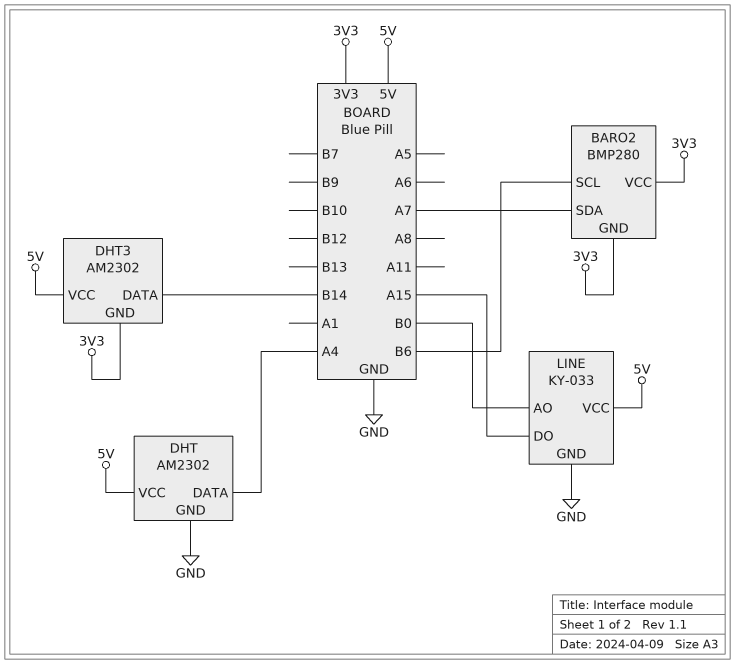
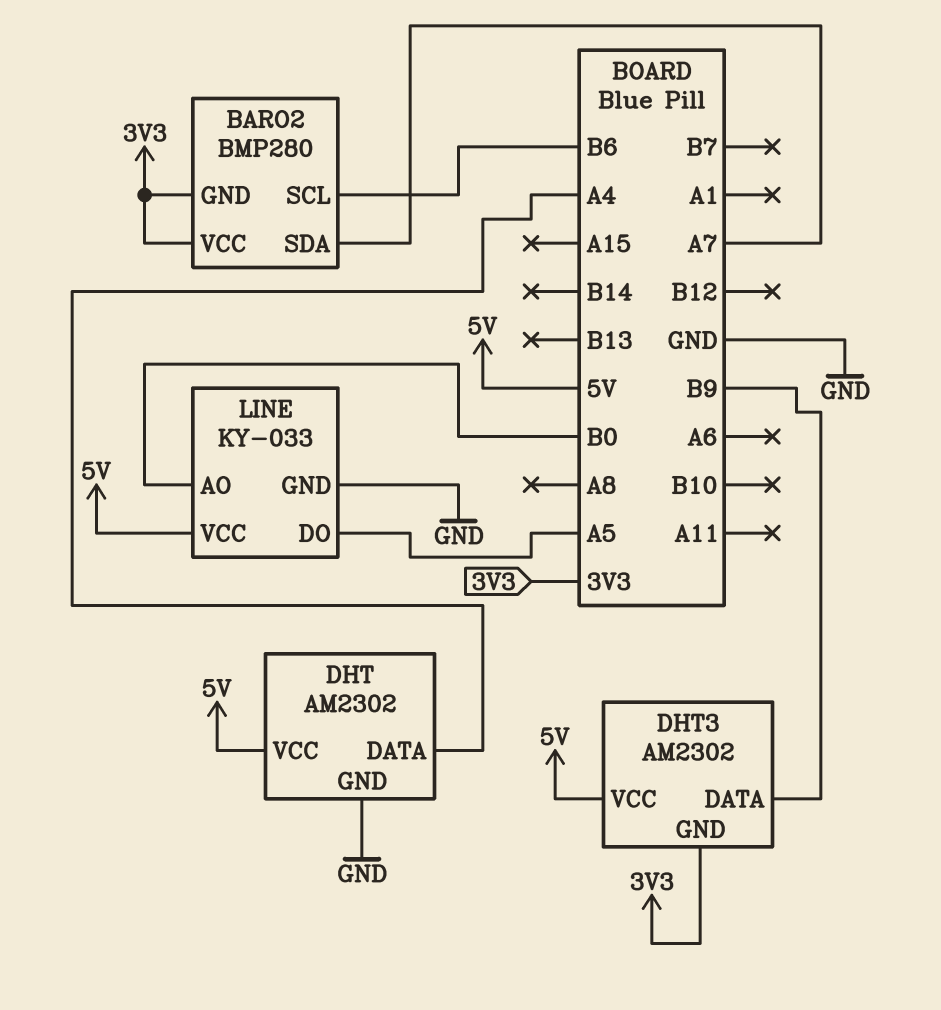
DHT3 pin DATA: B14 -> B9
LINE pin DO: A15 -> A5

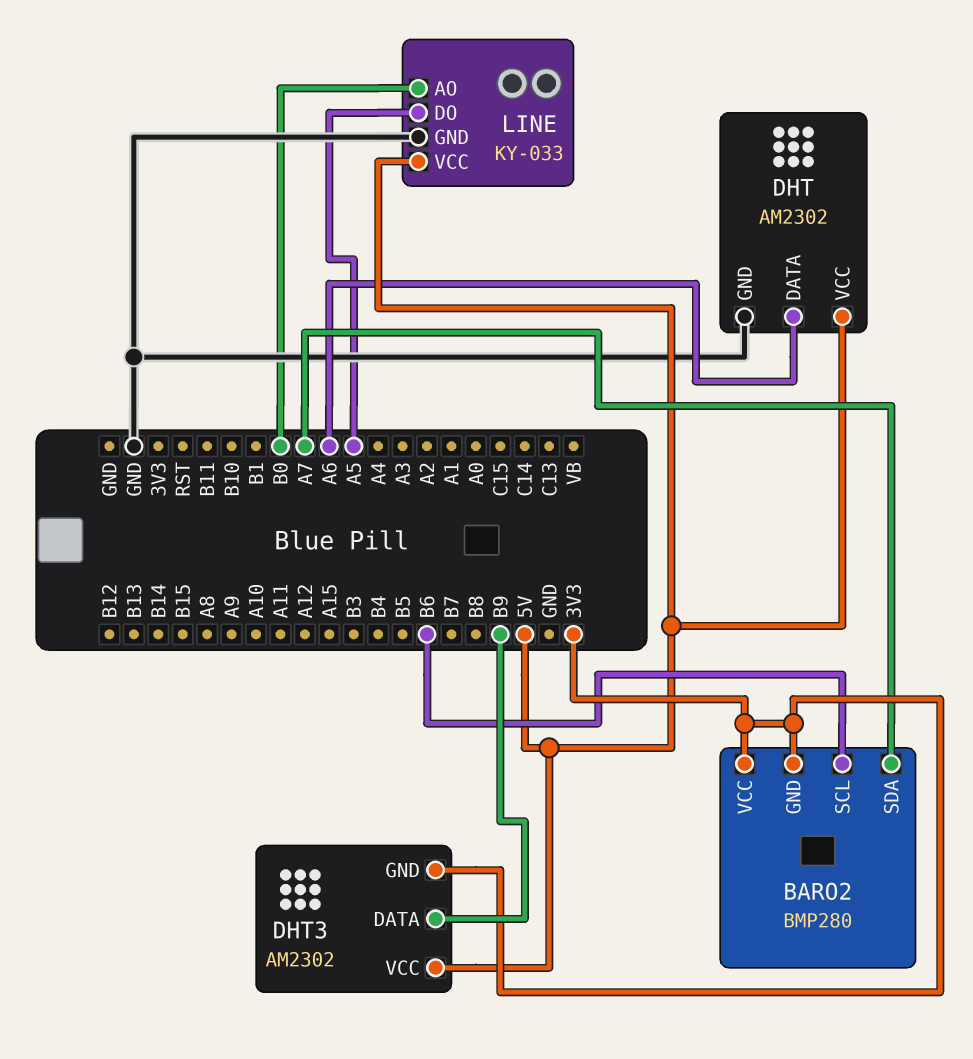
DHT pin DATA: A4 -> A6

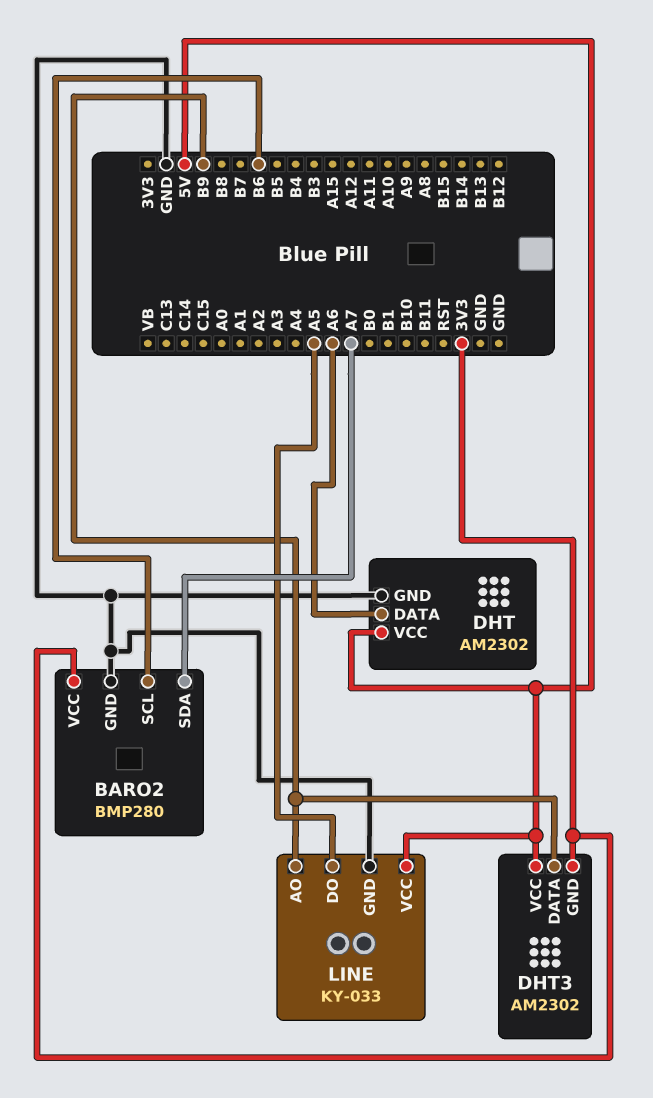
BARO2 pin GND: 3V3 -> GND
LINE pin AO: B0 -> B9

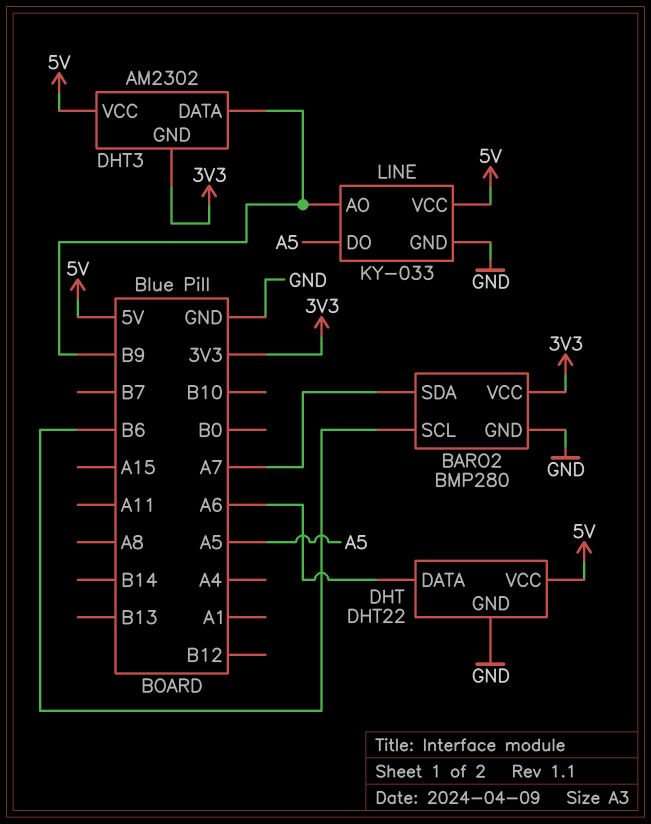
DHT: AM2302 -> DHT22

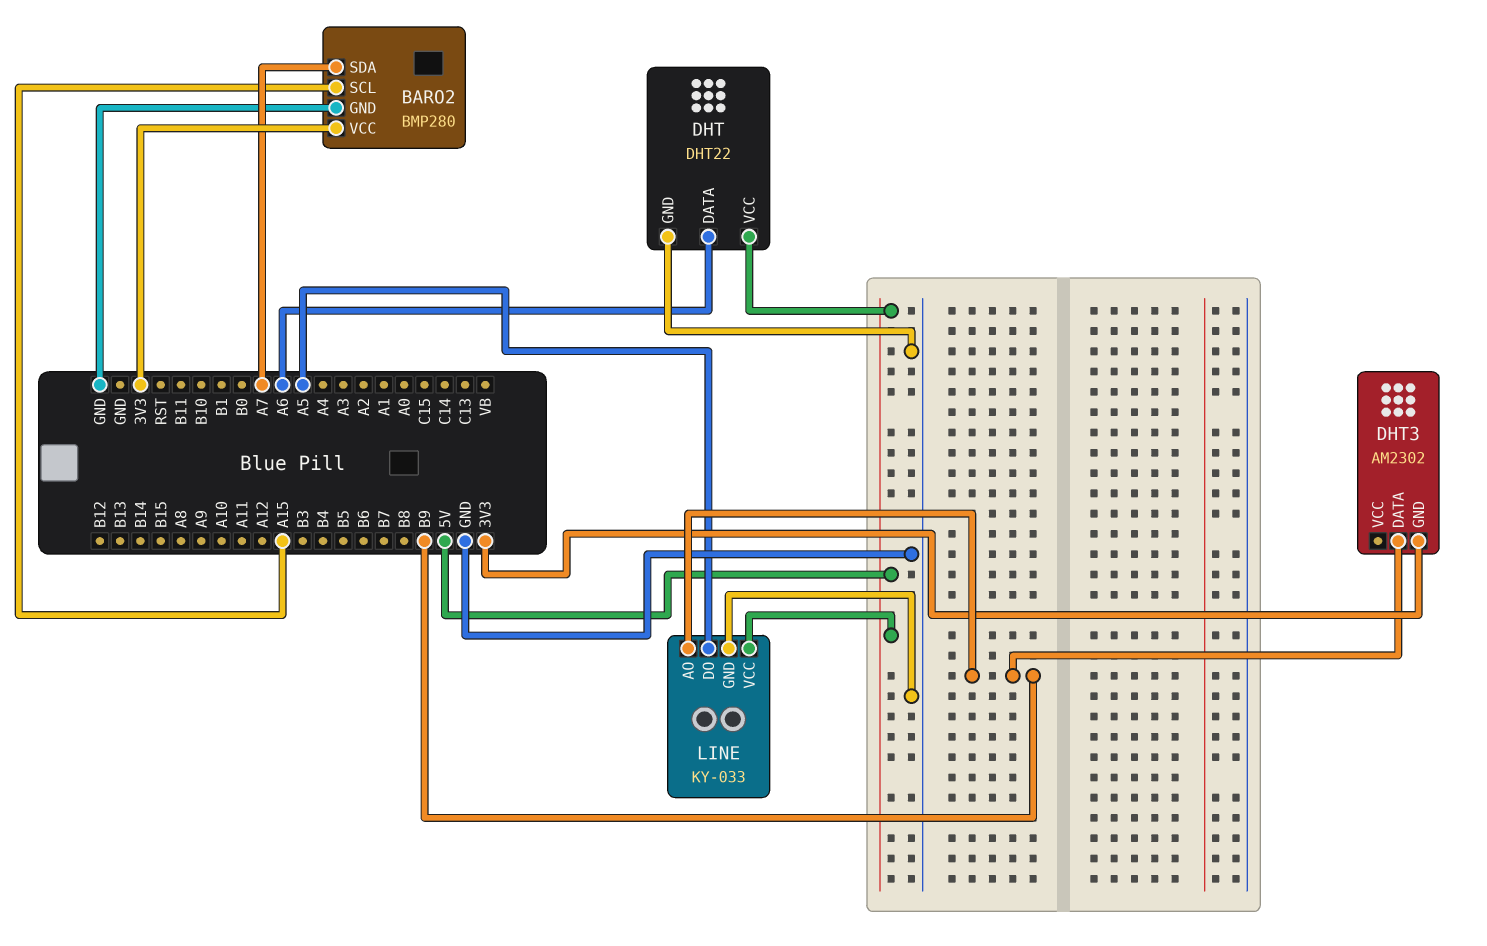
BARO2 pin SCL: B6 -> A15
DHT3 pin VCC: 5V -> none

